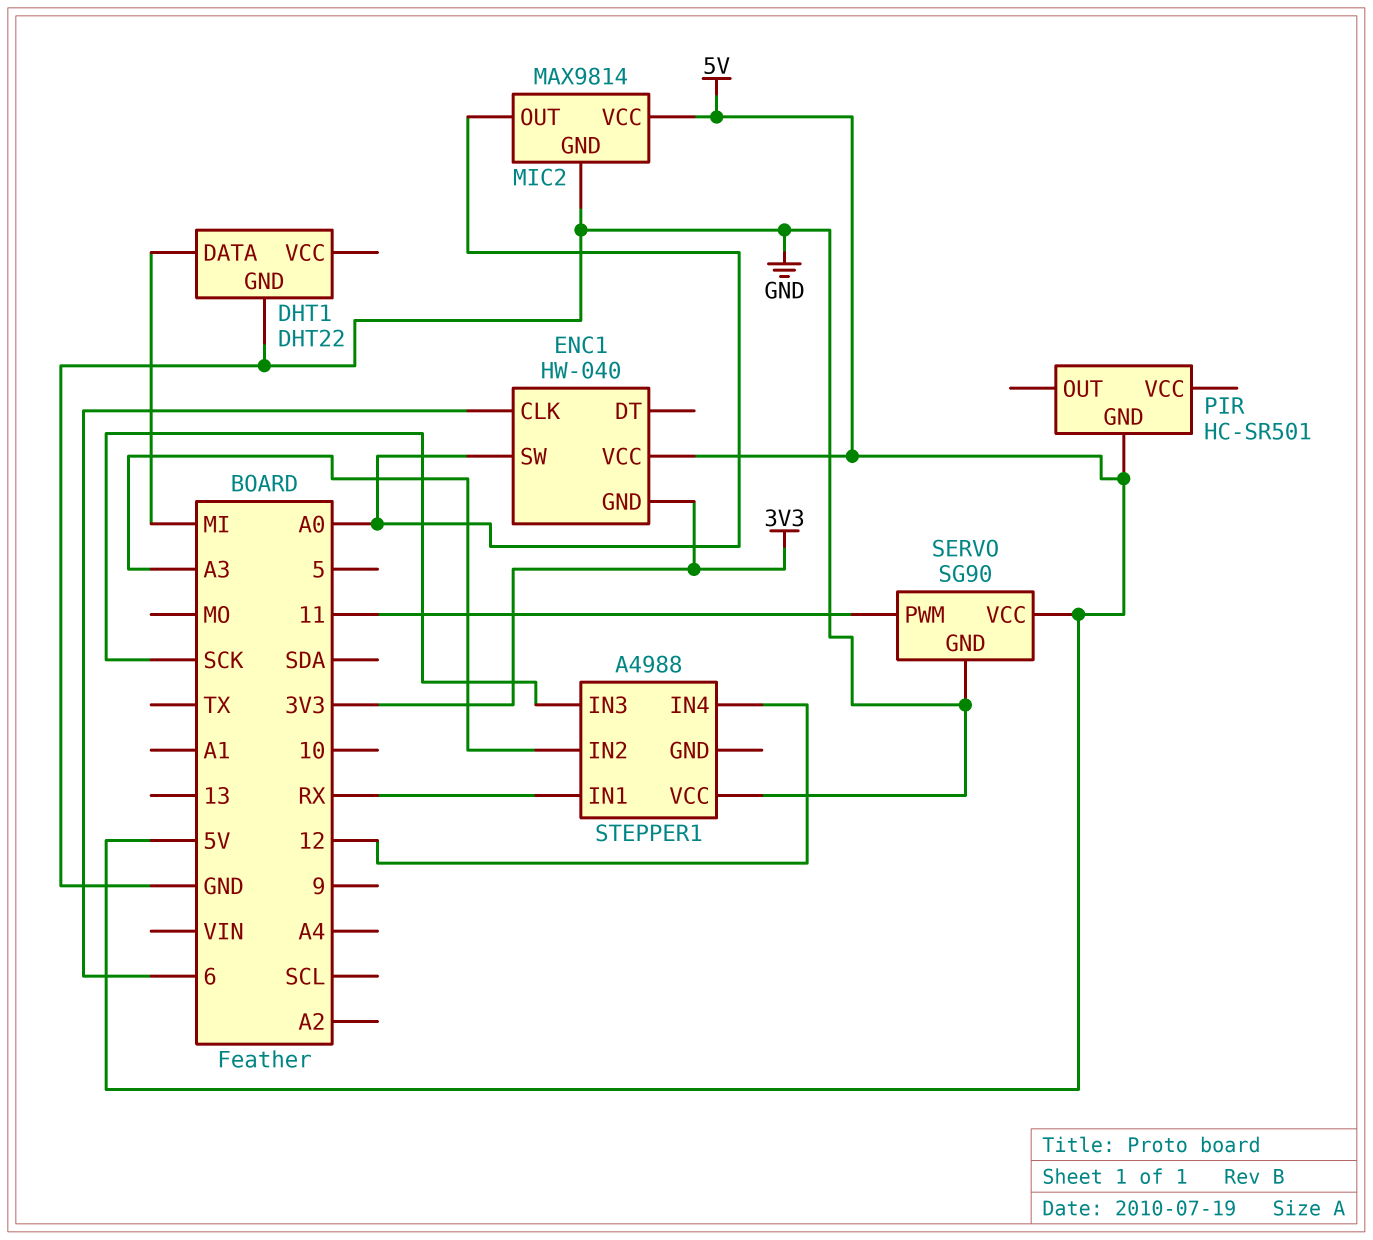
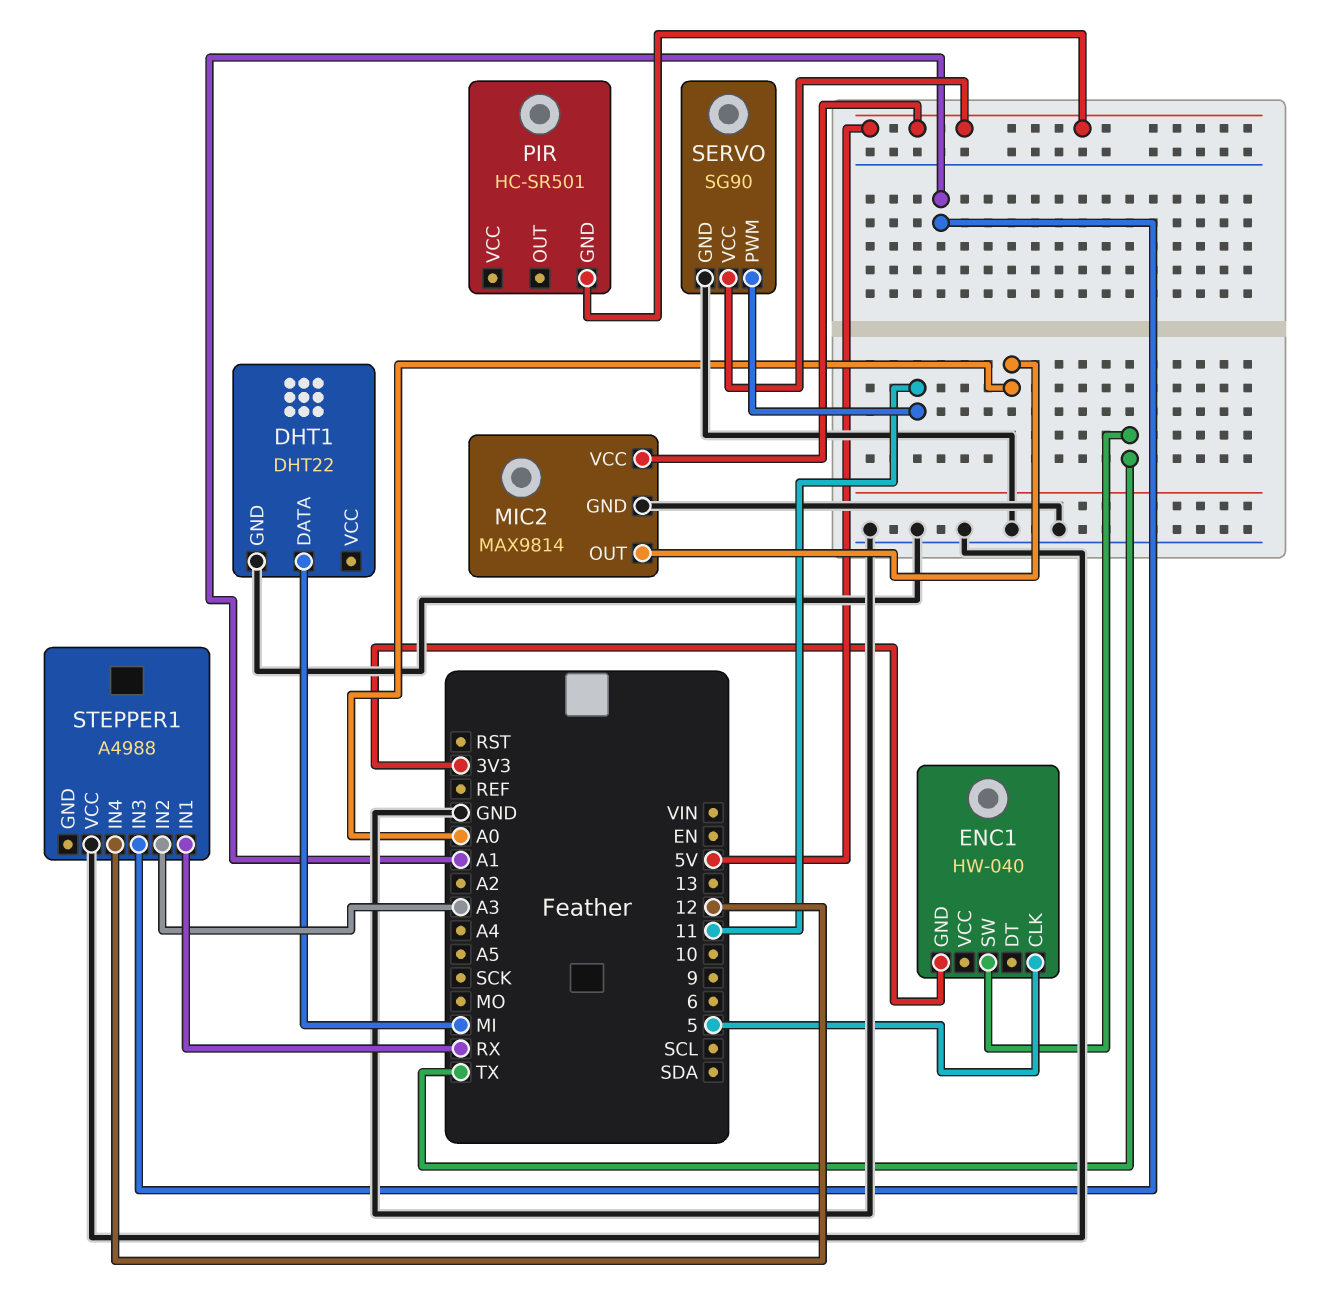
ENC1 pin CLK: 6 -> 5
ENC1 pin SW: A0 -> TX
ENC1 pin VCC: 5V -> none
STEPPER1 pin IN3: SCK -> A1

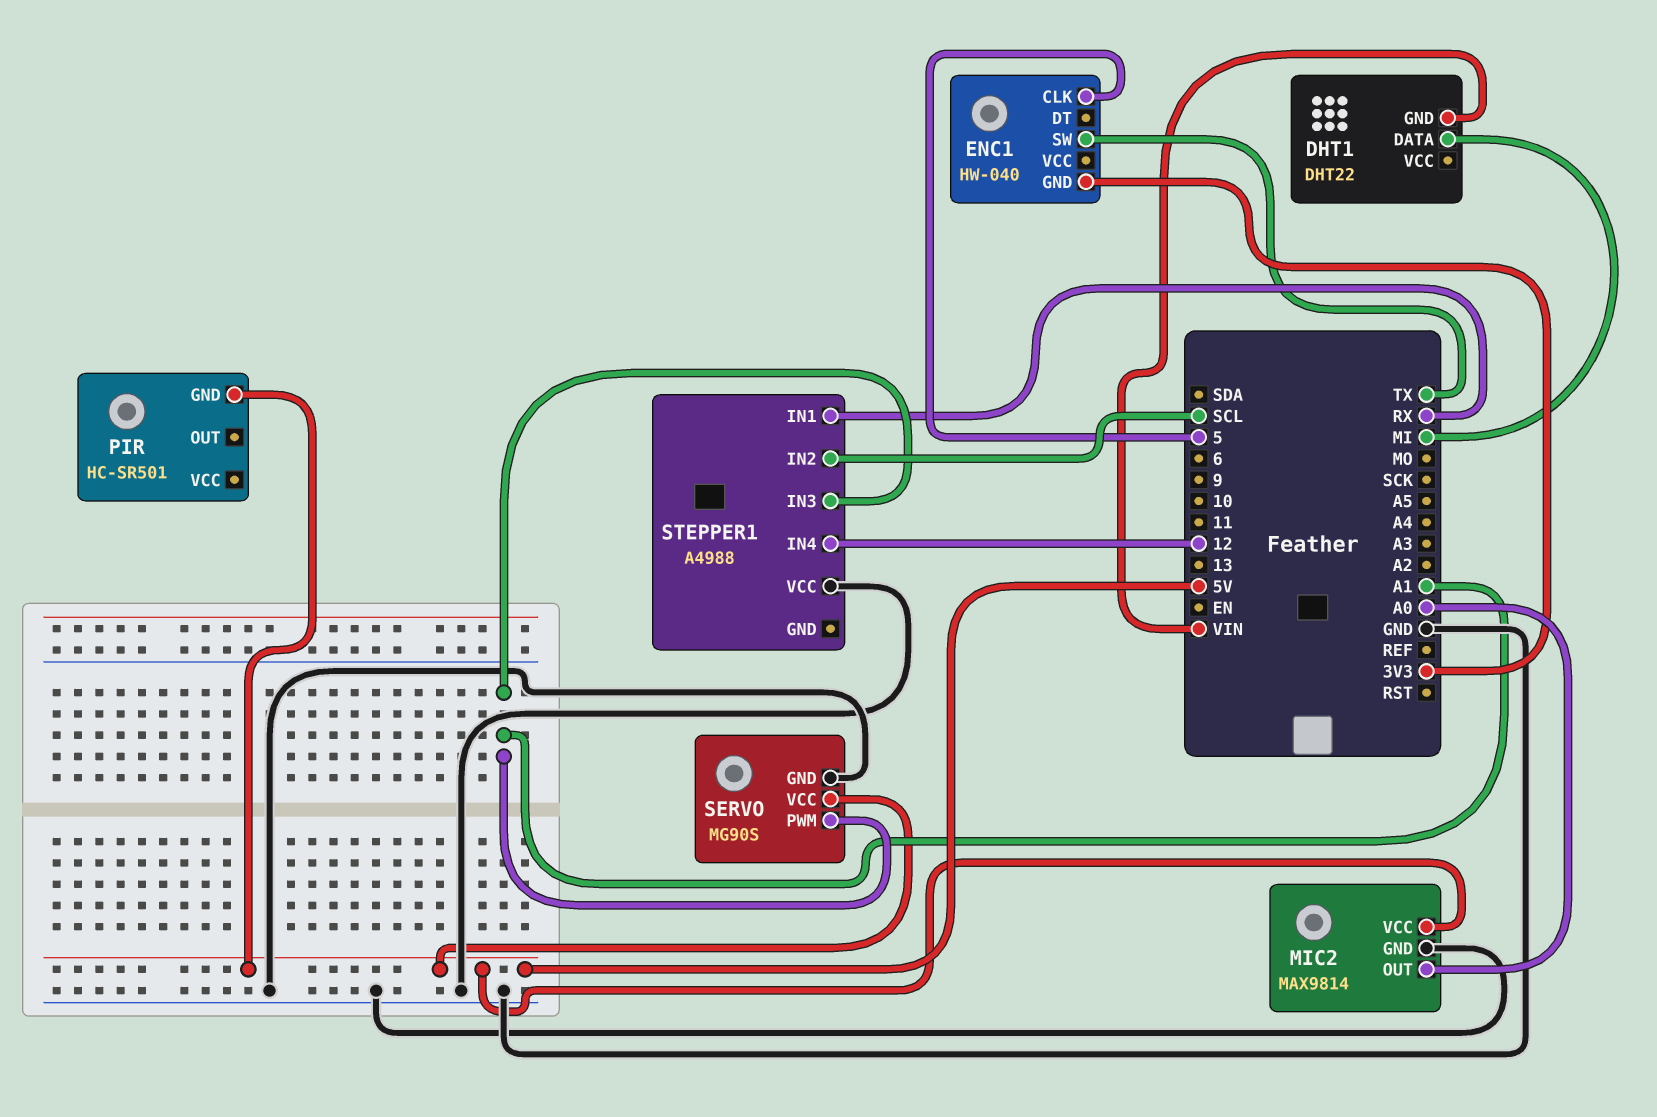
DHT1 pin GND: GND -> VIN
SERVO: SG90 -> MG90S
SERVO pin PWM: 11 -> A1
STEPPER1 pin IN2: A3 -> SCL

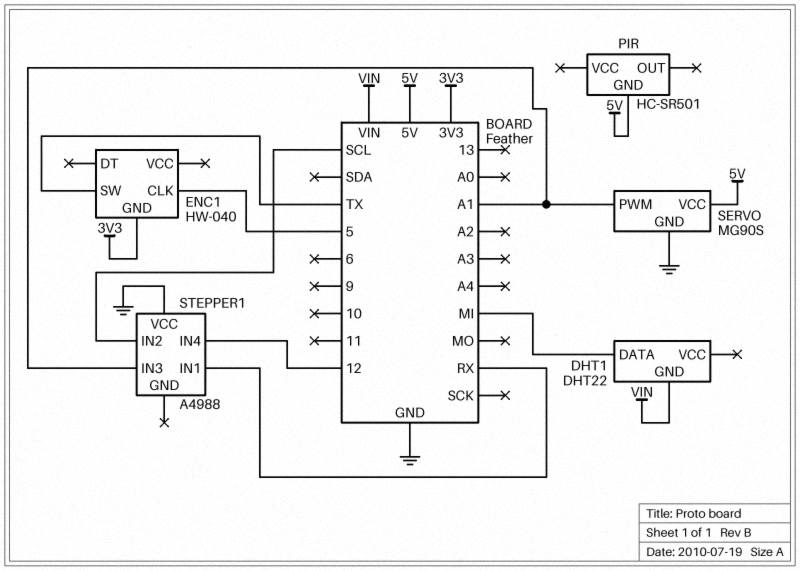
MIC2: MAX9814 -> none
MIC2 pin GND: GND -> none
MIC2 pin OUT: A0 -> none
MIC2 pin VCC: 5V -> none

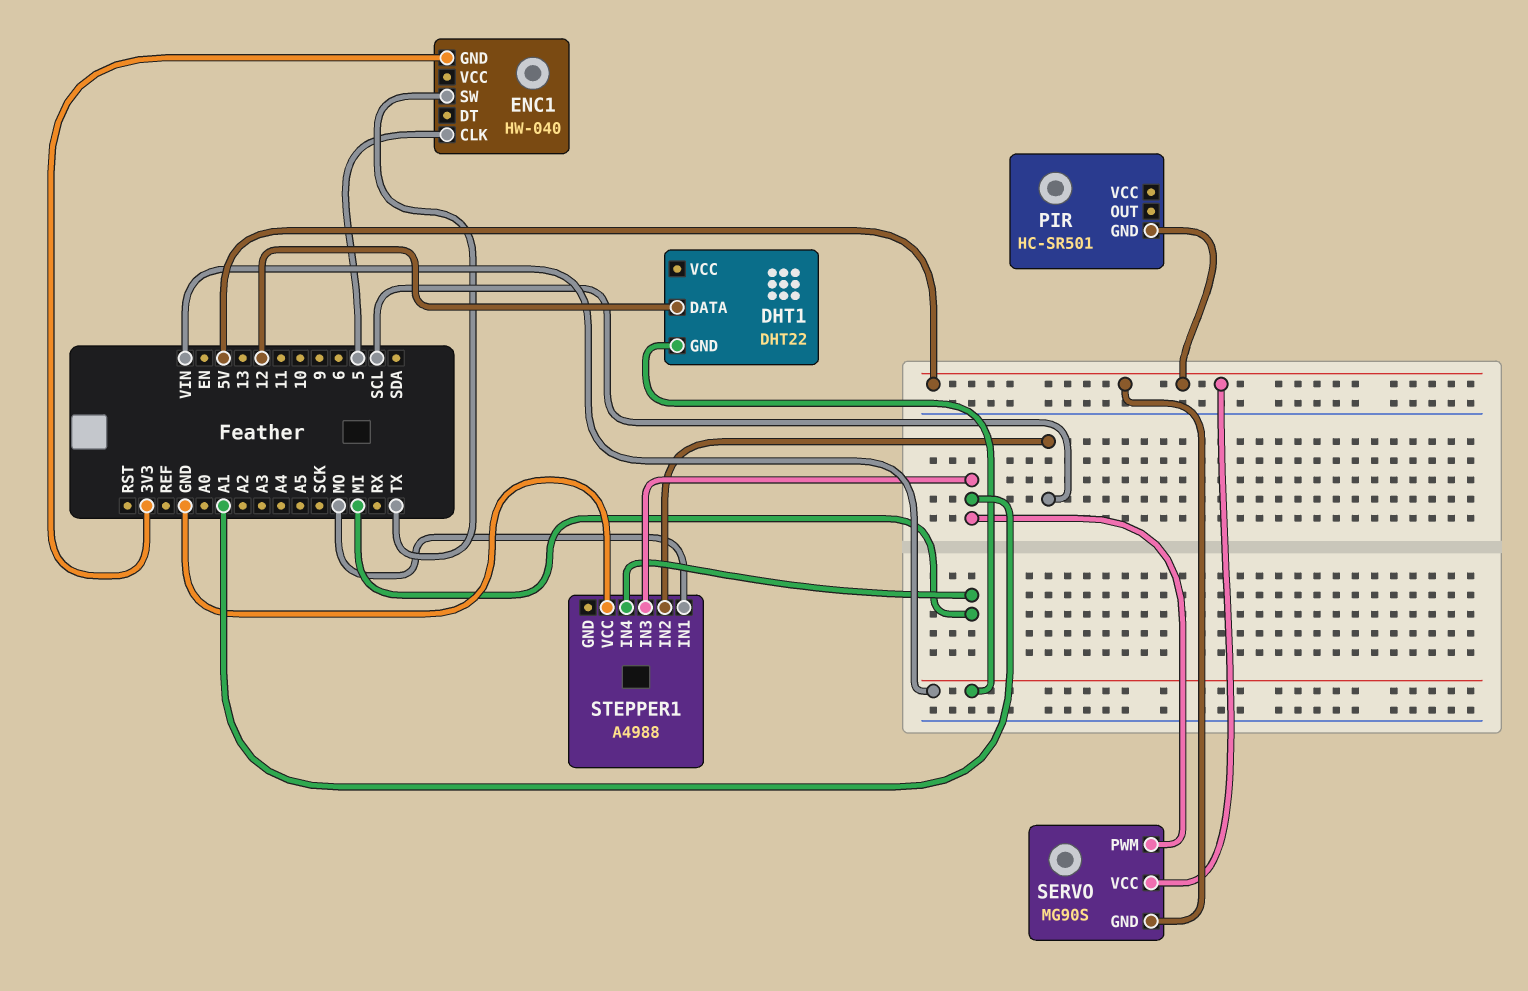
DHT1 pin DATA: MI -> 12
SERVO pin GND: GND -> 5V
STEPPER1 pin IN1: RX -> MO
STEPPER1 pin IN4: 12 -> MI

